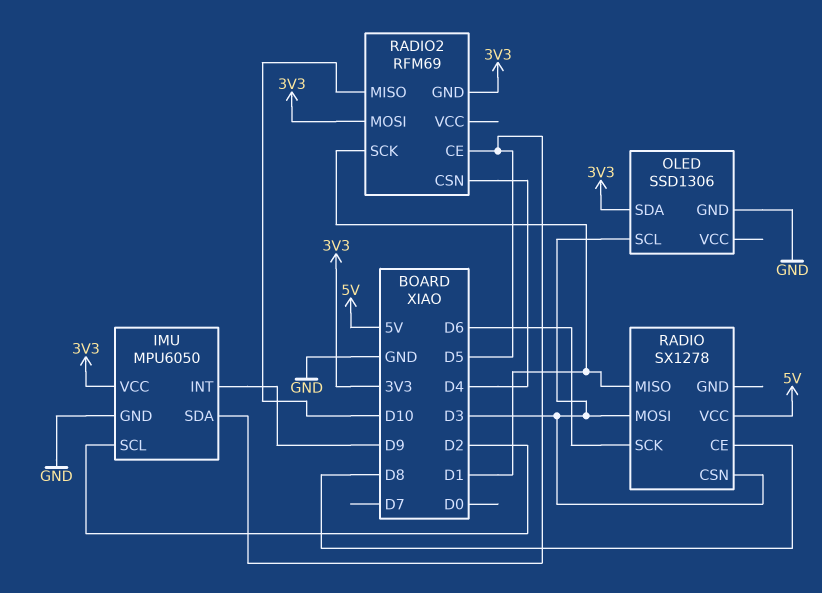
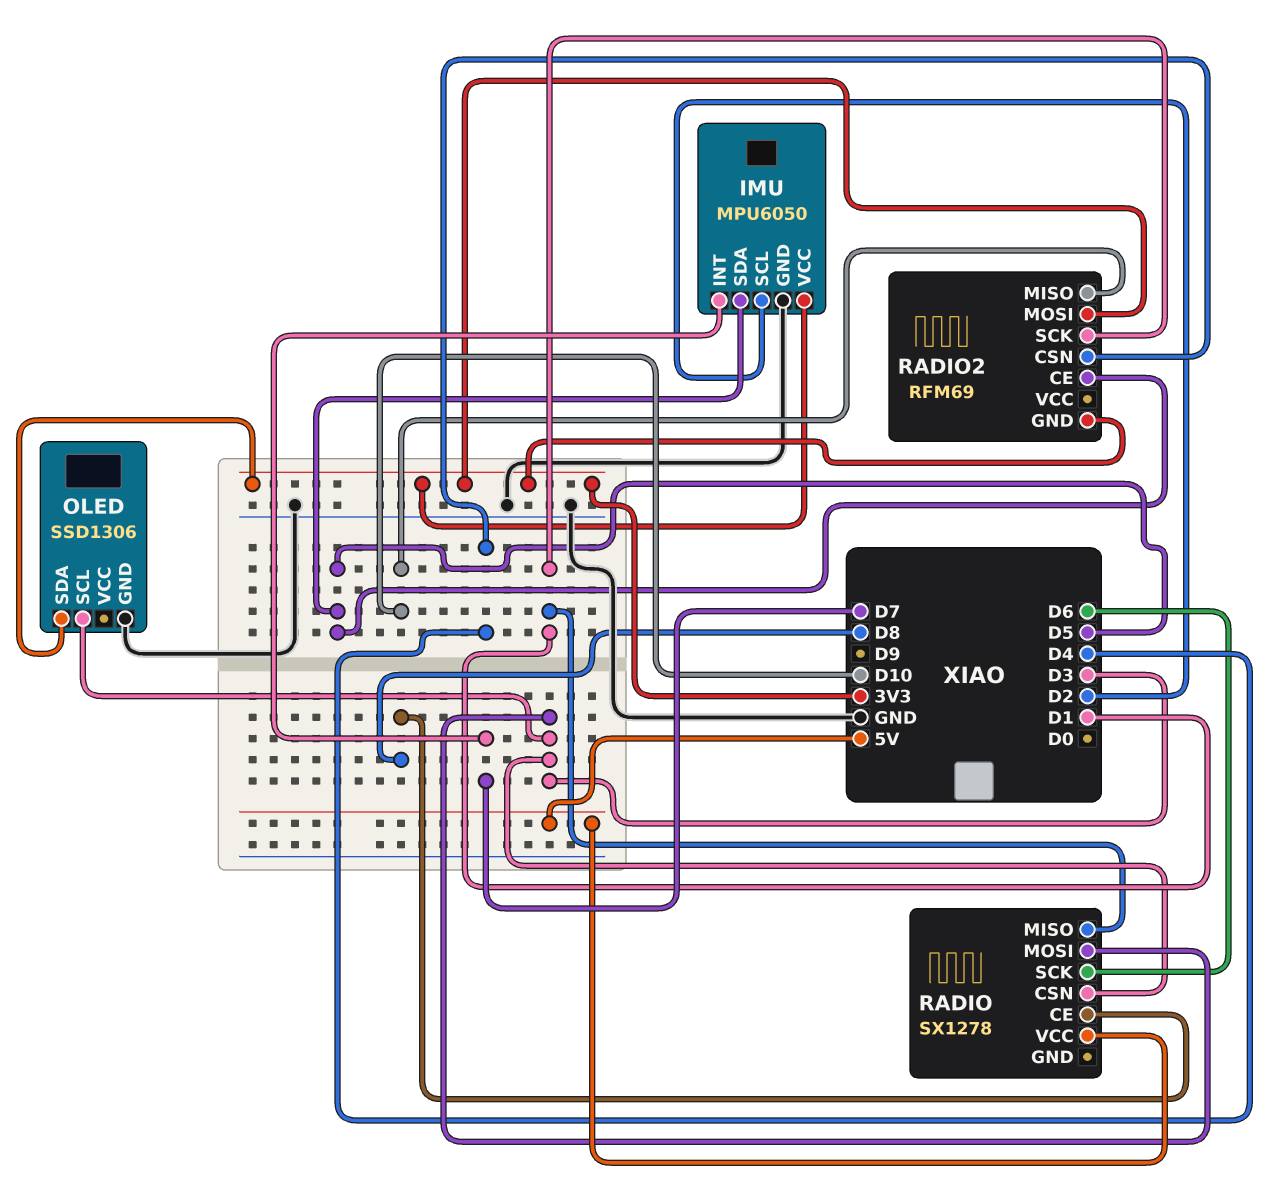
IMU pin INT: D9 -> D7

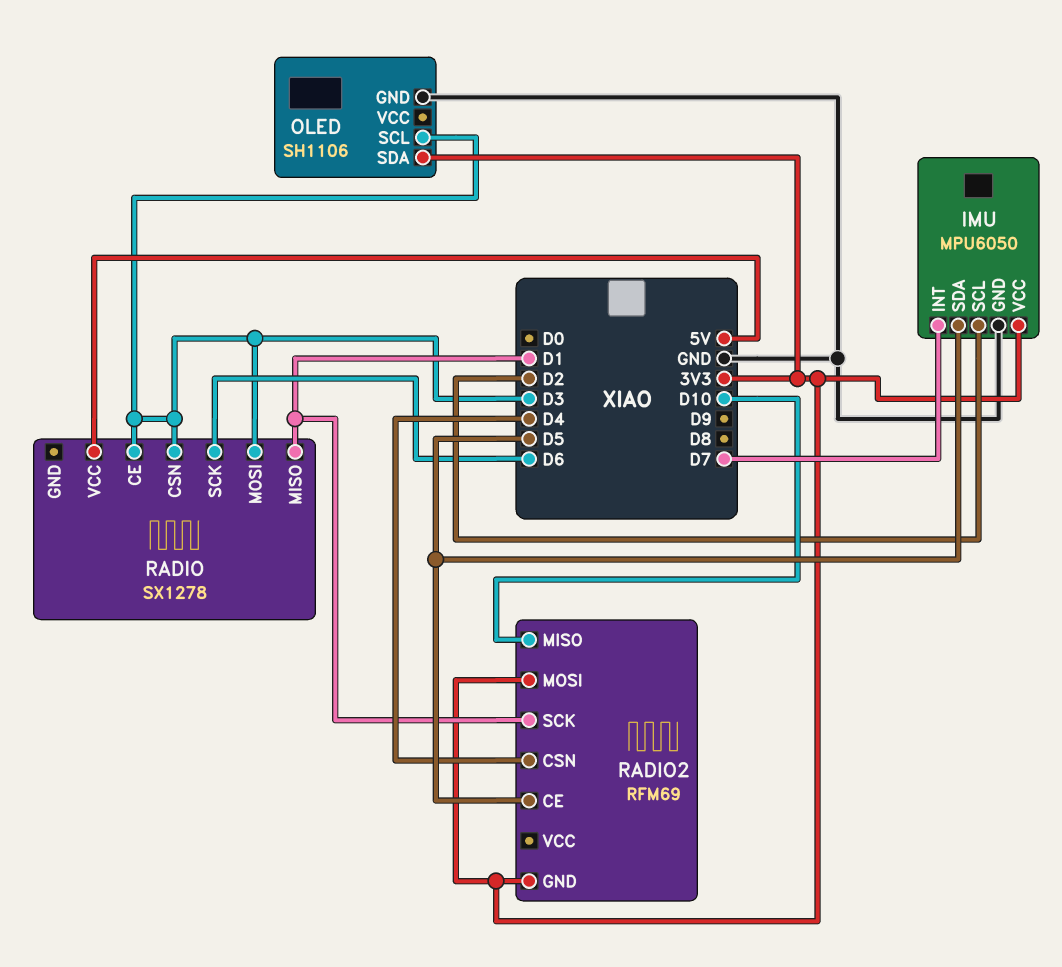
OLED: SSD1306 -> SH1106
RADIO pin CE: D8 -> D3

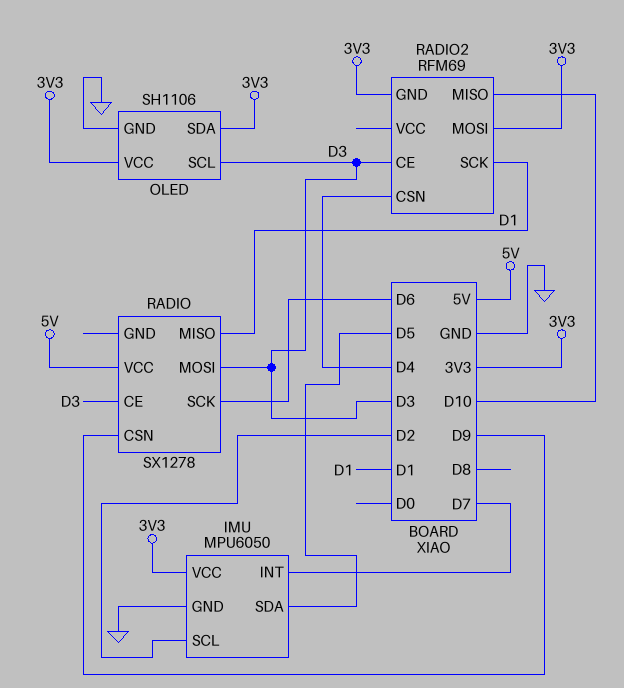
OLED pin VCC: none -> 3V3
RADIO pin CSN: D3 -> D9
RADIO2 pin CE: D5 -> D3

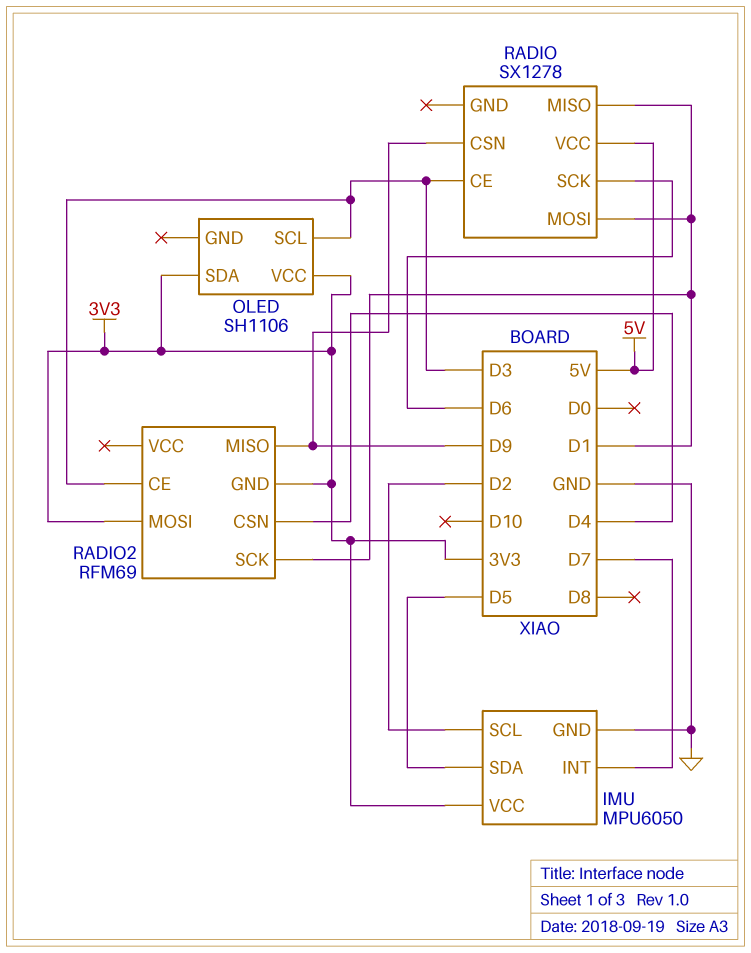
OLED pin GND: GND -> none
RADIO pin MOSI: D3 -> D1
RADIO2 pin MISO: D10 -> D9

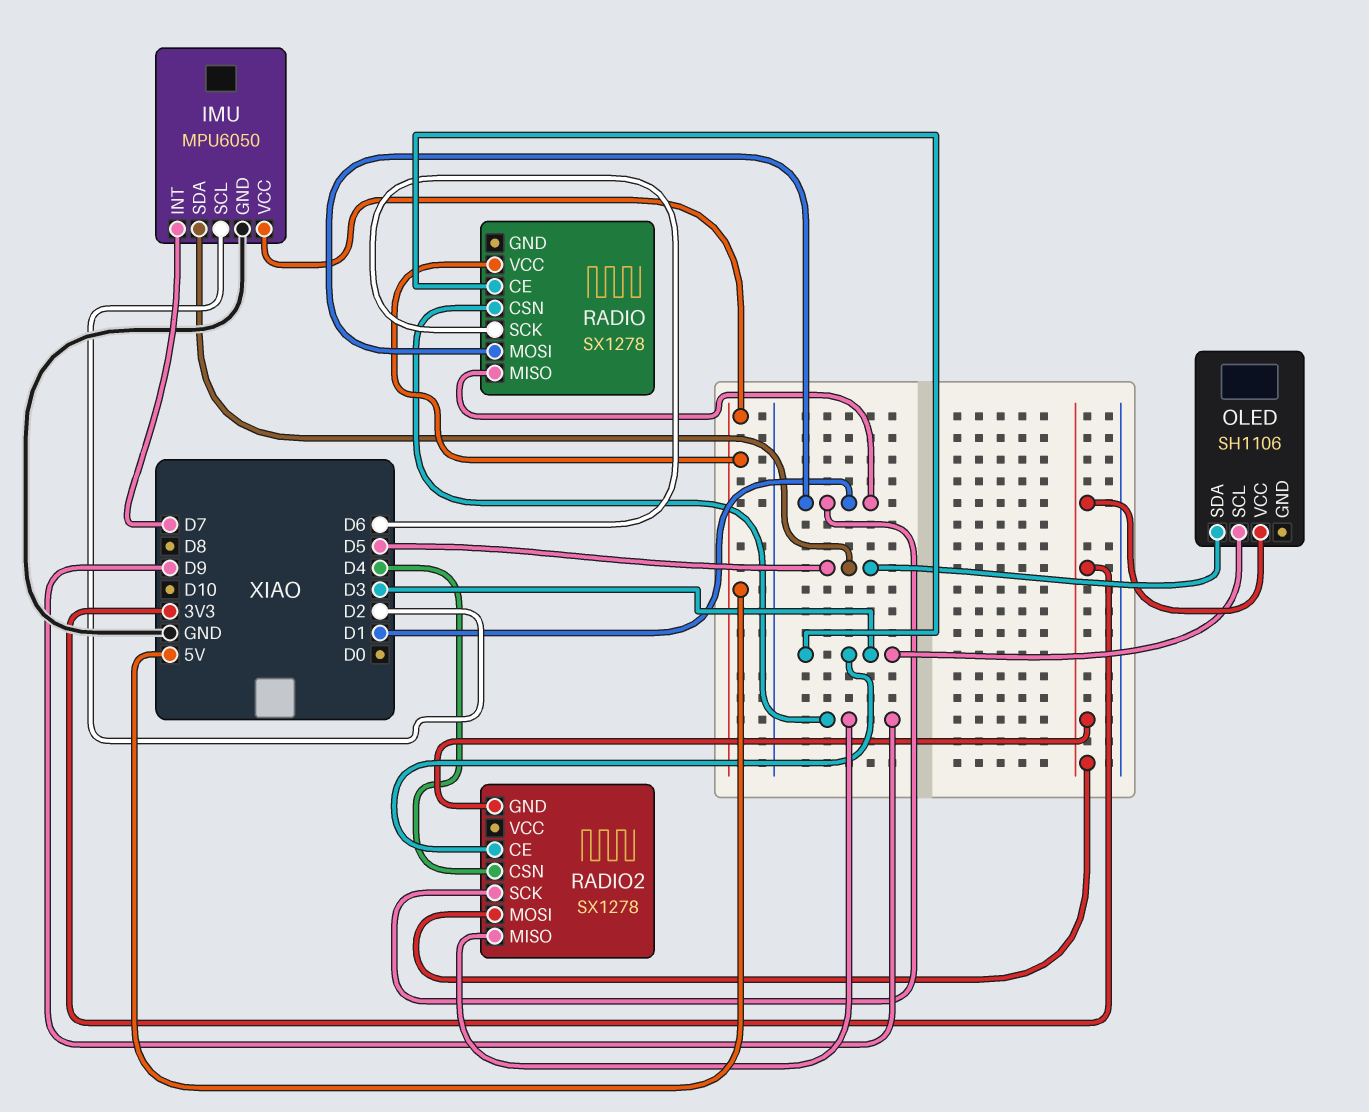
IMU pin VCC: 3V3 -> 5V
OLED pin SDA: 3V3 -> D5
RADIO2: RFM69 -> SX1278

